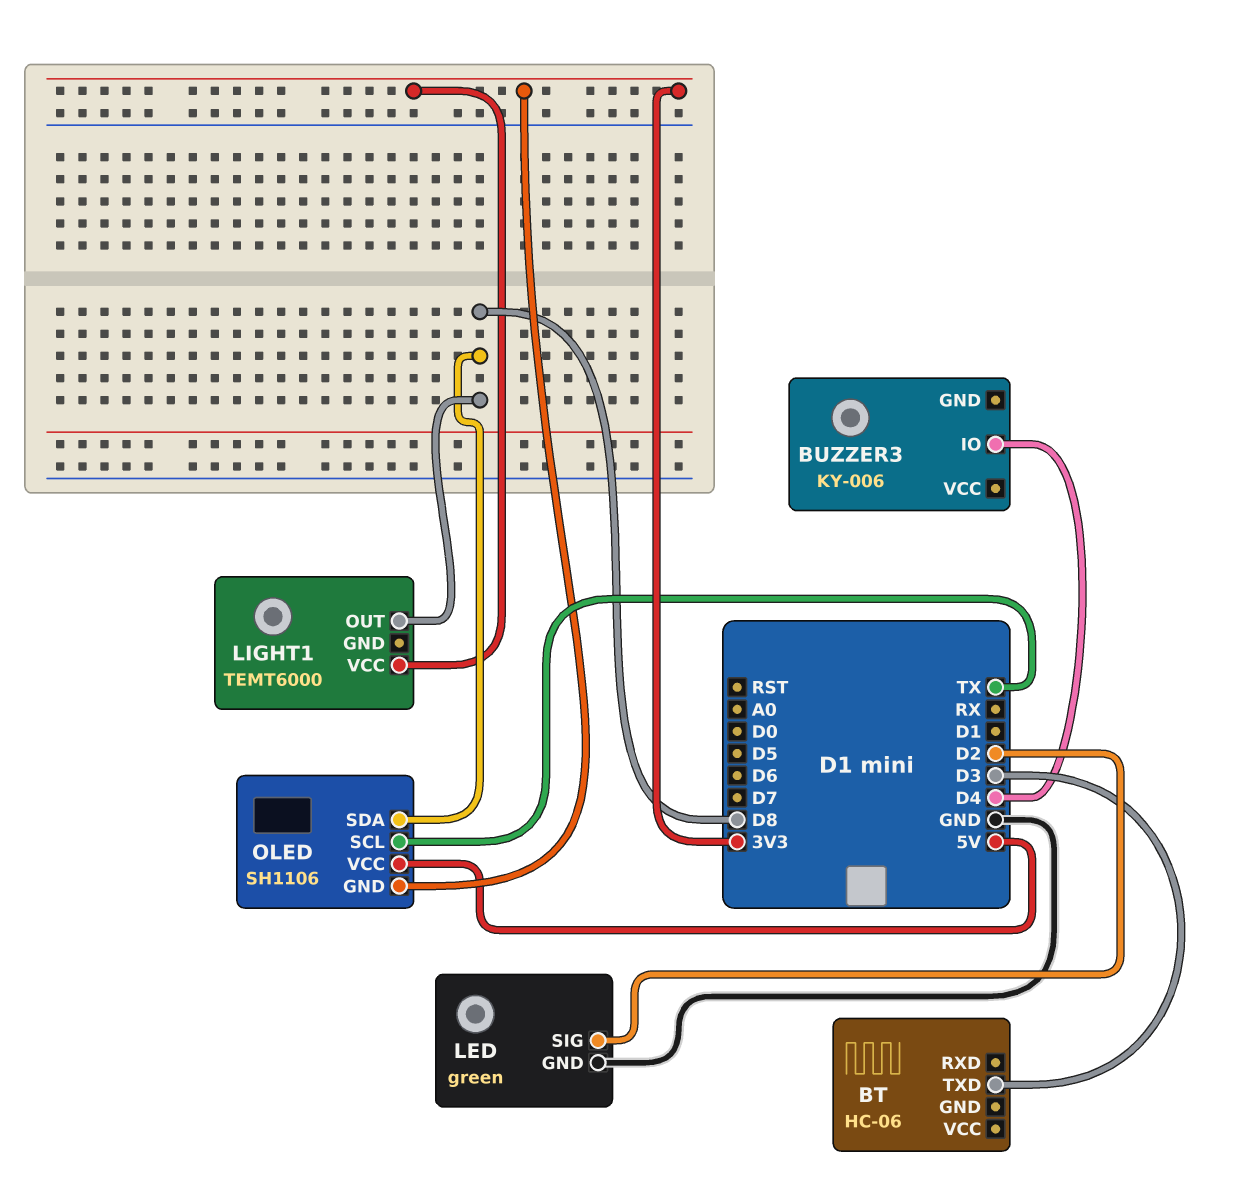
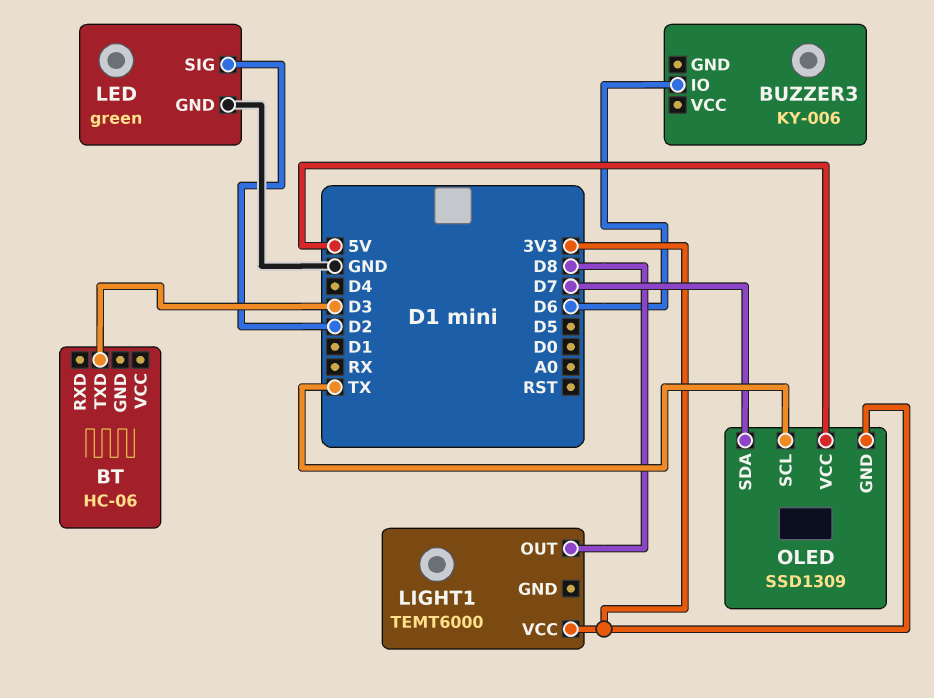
BUZZER3 pin IO: D4 -> D6
OLED: SH1106 -> SSD1309
OLED pin SDA: D8 -> D7

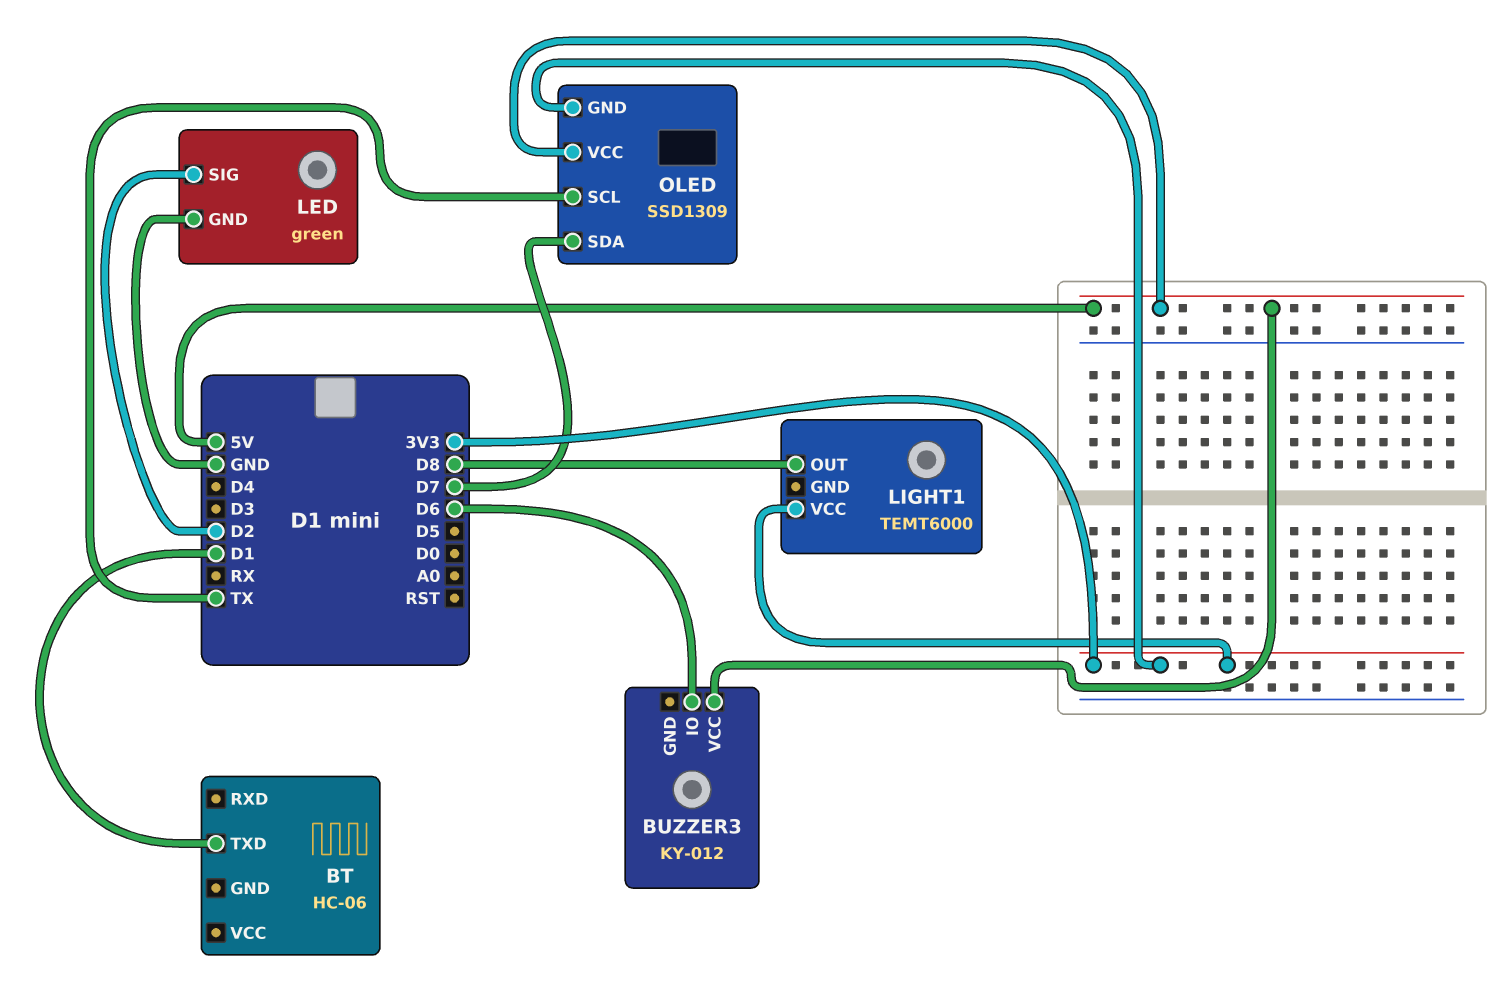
BT pin TXD: D3 -> D1
BUZZER3: KY-006 -> KY-012
BUZZER3 pin VCC: none -> 5V

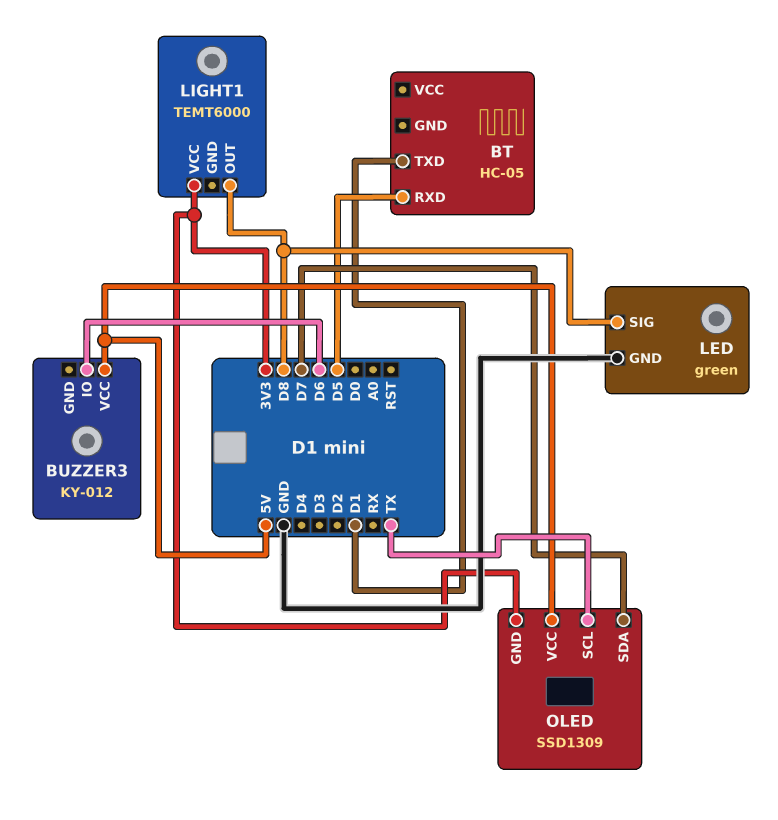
BT: HC-06 -> HC-05
BT pin RXD: none -> D5
LED pin SIG: D2 -> D8

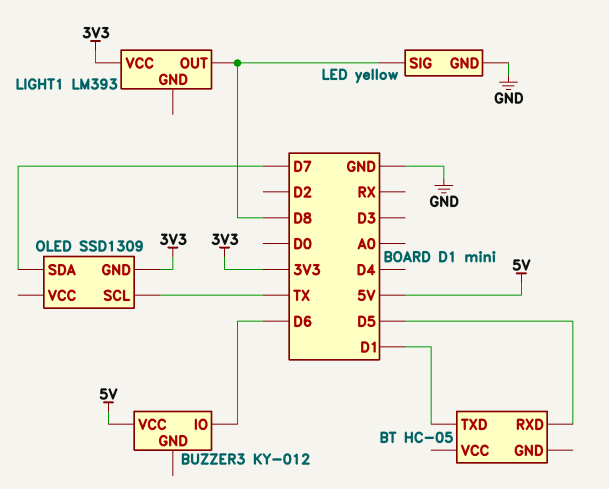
LED: green -> yellow
LIGHT1: TEMT6000 -> LM393
OLED pin VCC: 5V -> none

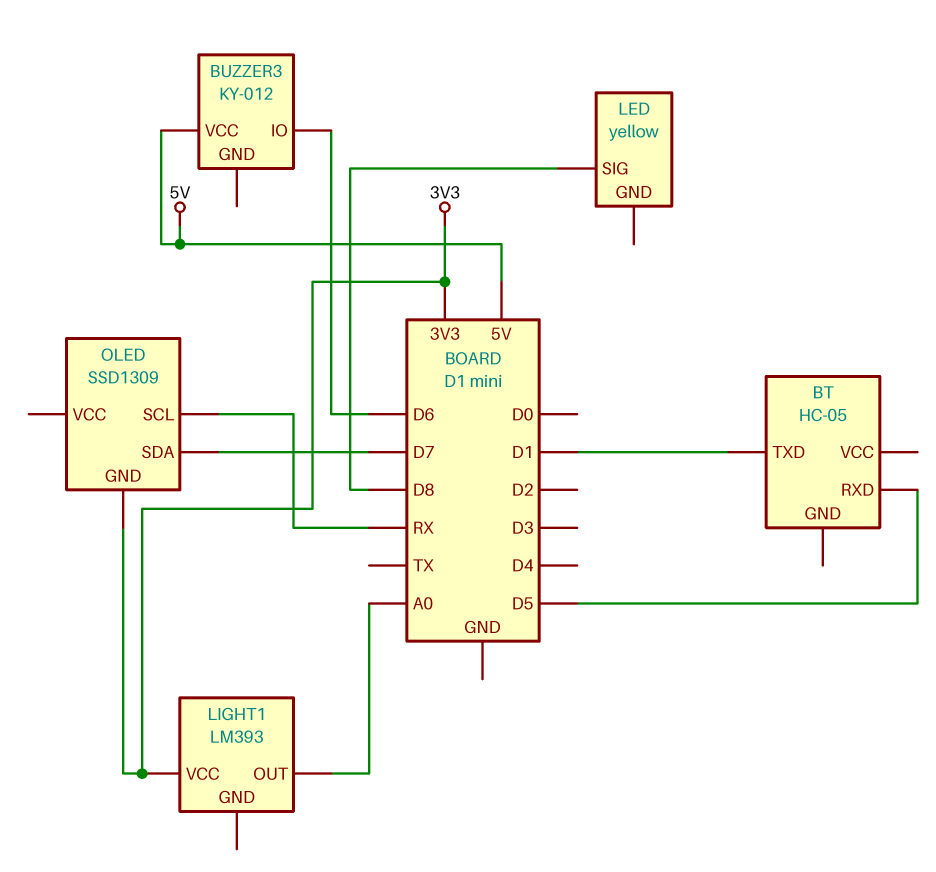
LED pin GND: GND -> none
LIGHT1 pin OUT: D8 -> A0
OLED pin SCL: TX -> RX

